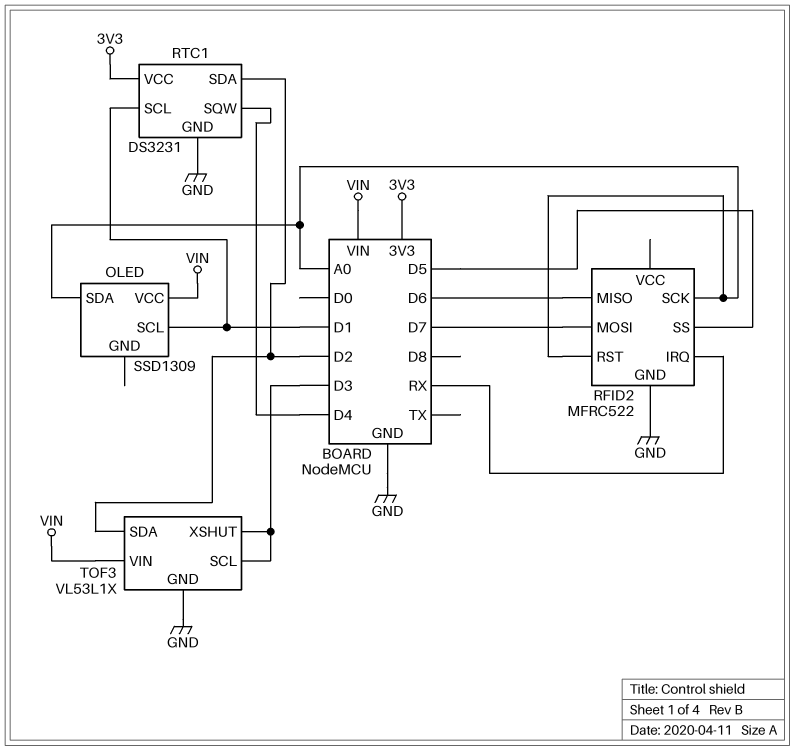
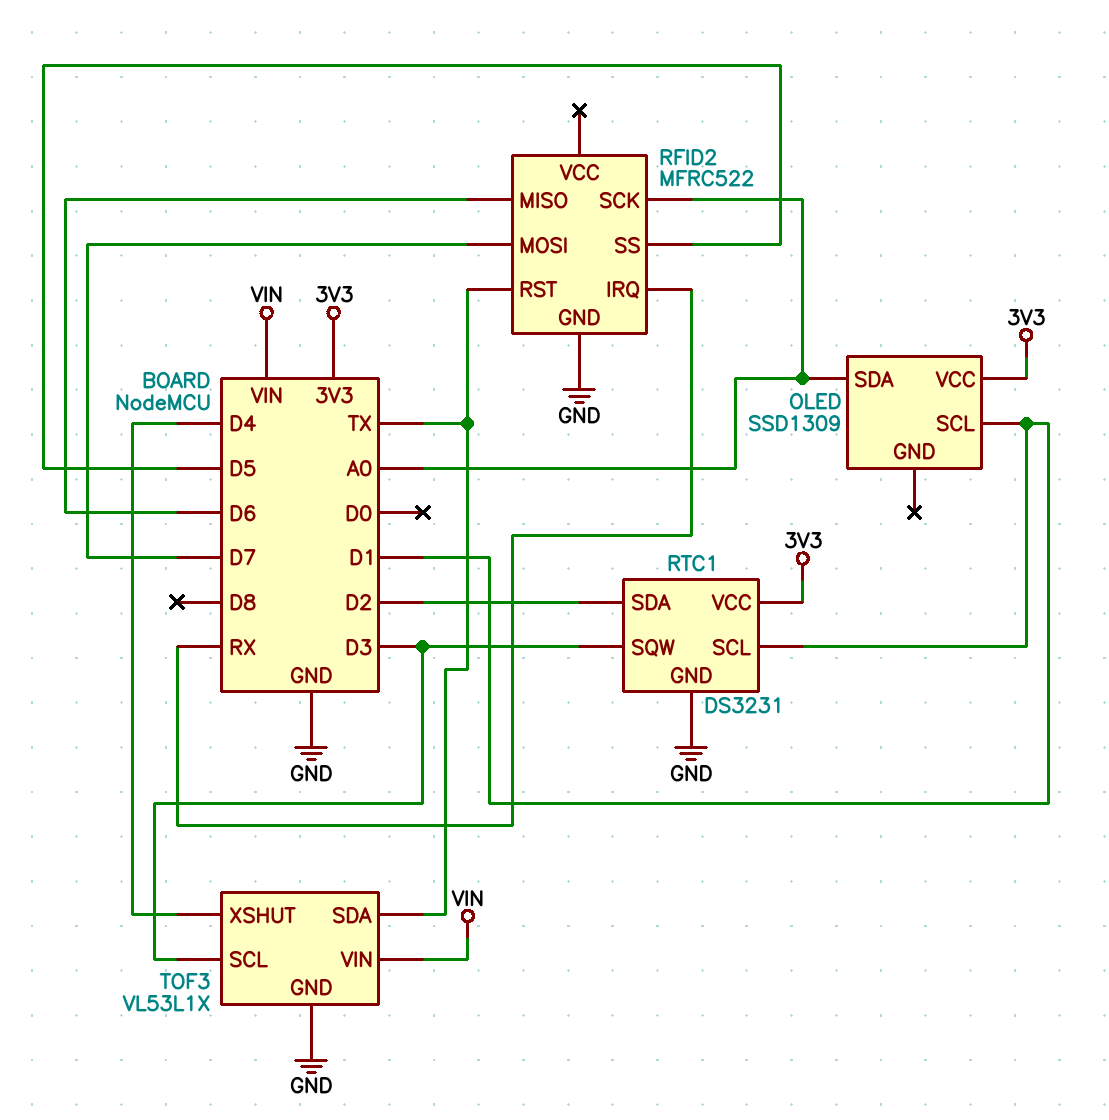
OLED pin VCC: VIN -> 3V3
RFID2 pin RST: A0 -> TX
RTC1 pin SQW: D4 -> D3
TOF3 pin SDA: D2 -> TX
TOF3 pin XSHUT: D3 -> D4

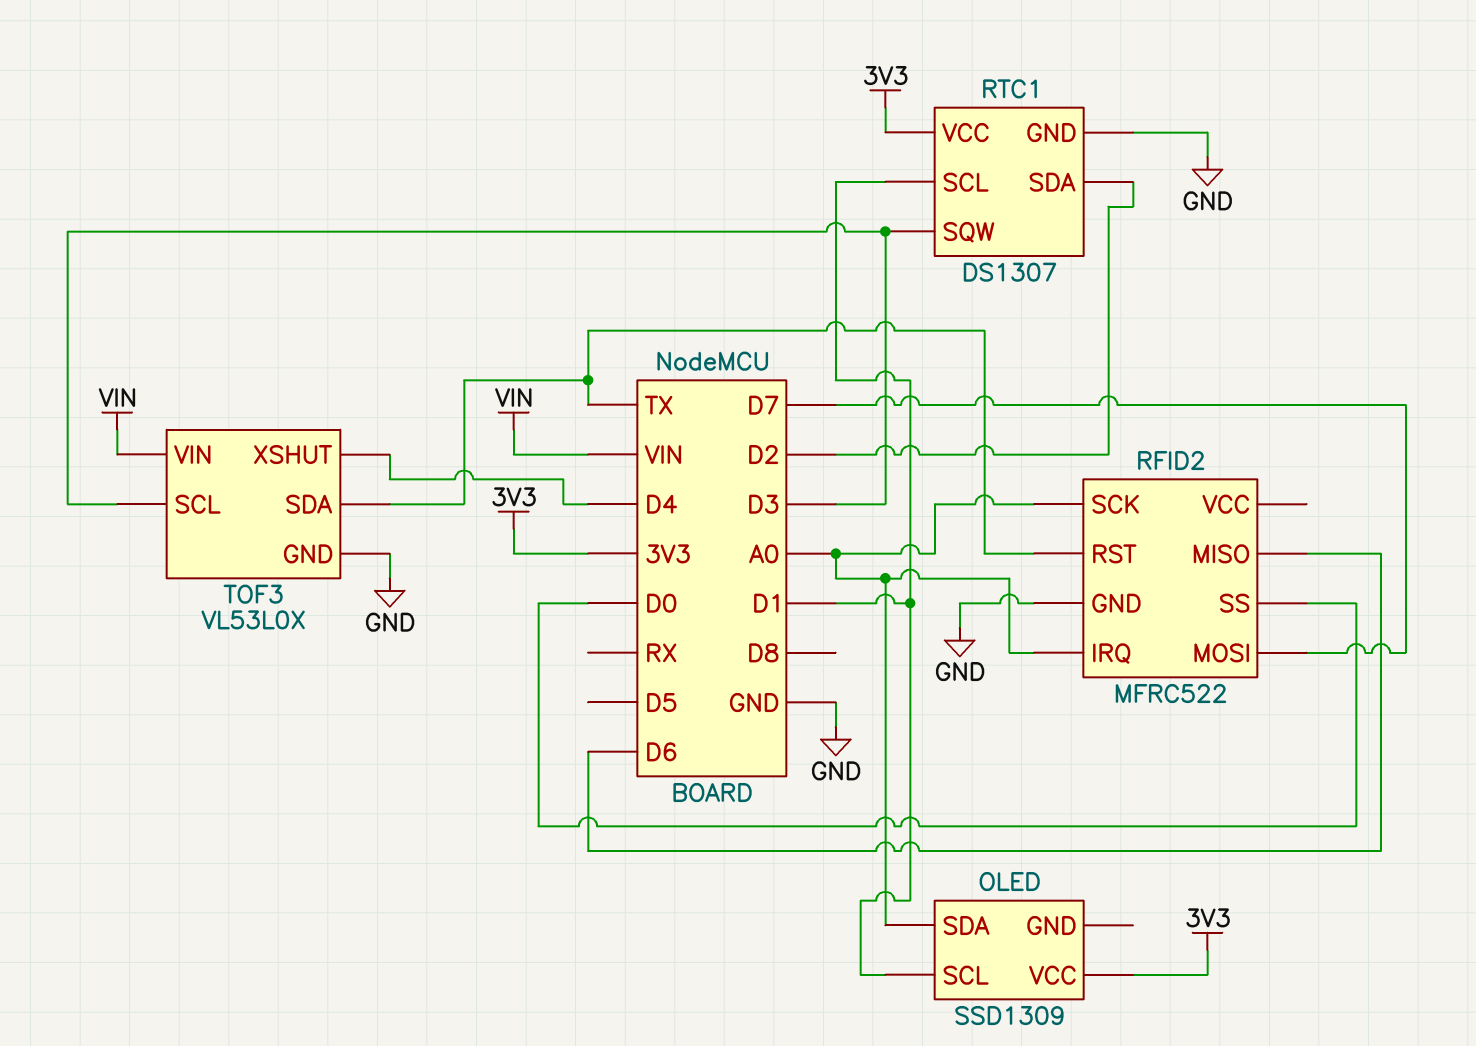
RFID2 pin IRQ: RX -> A0
RFID2 pin SS: D5 -> D0
RTC1: DS3231 -> DS1307
TOF3: VL53L1X -> VL53L0X

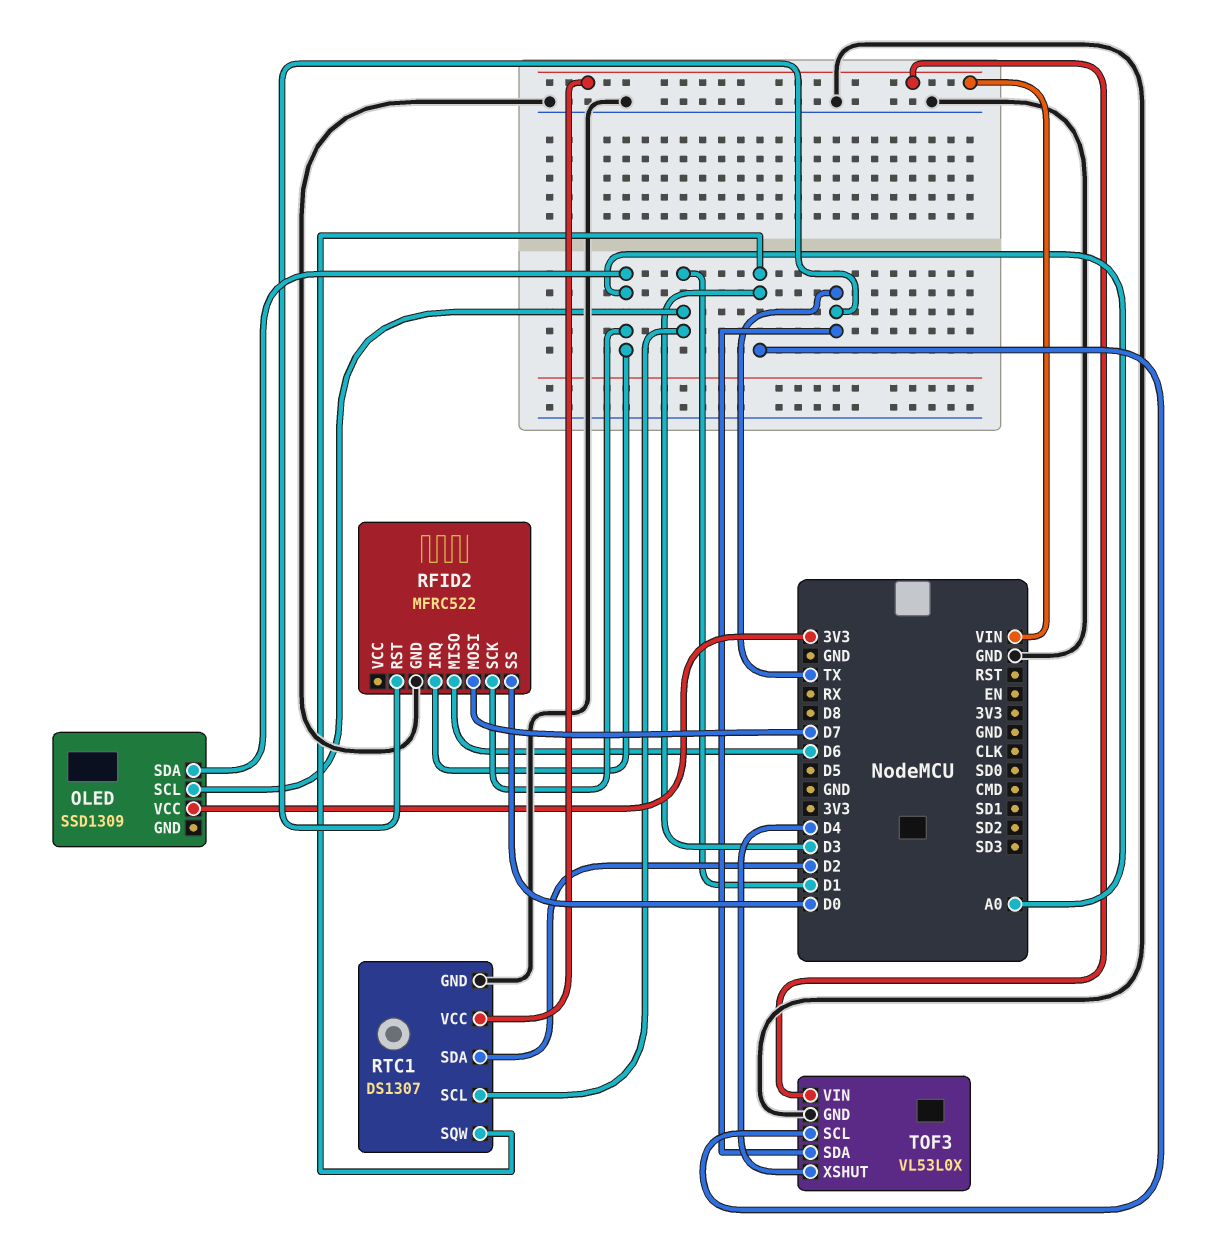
RTC1 pin VCC: 3V3 -> VIN

